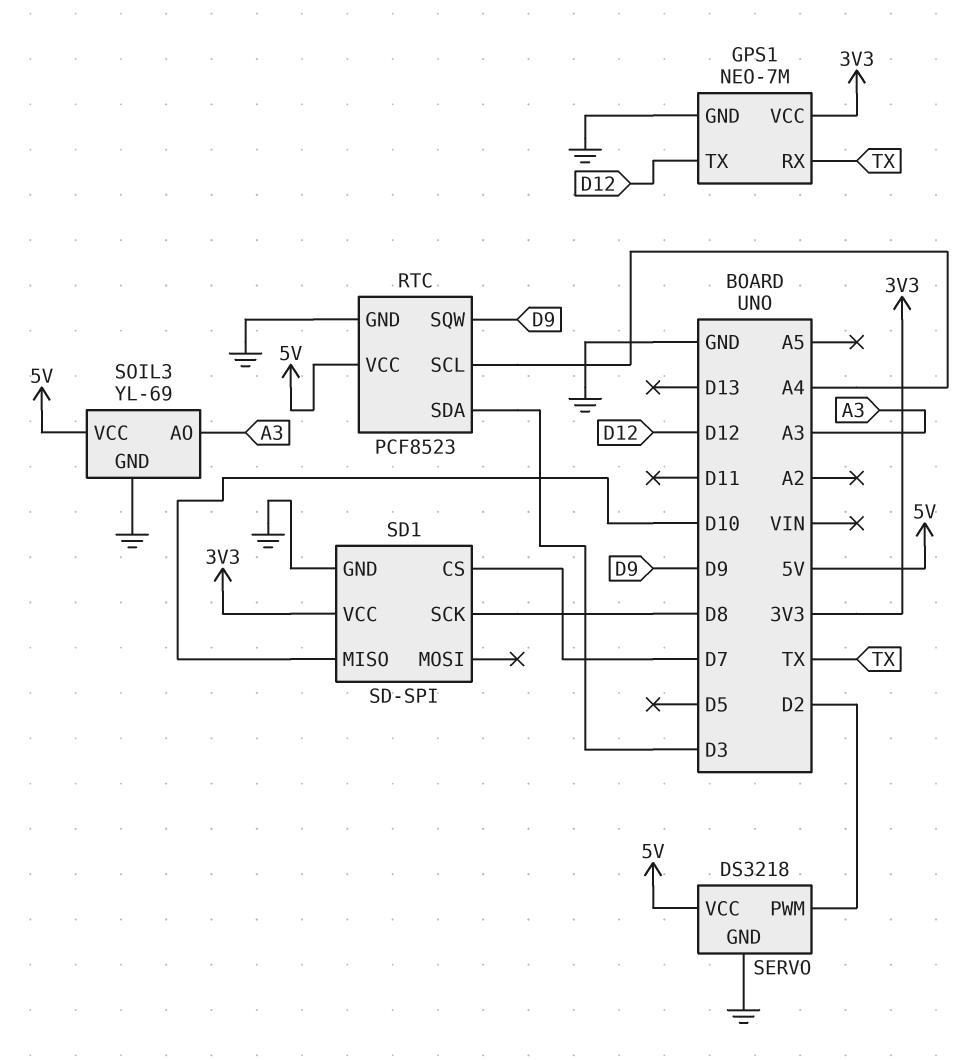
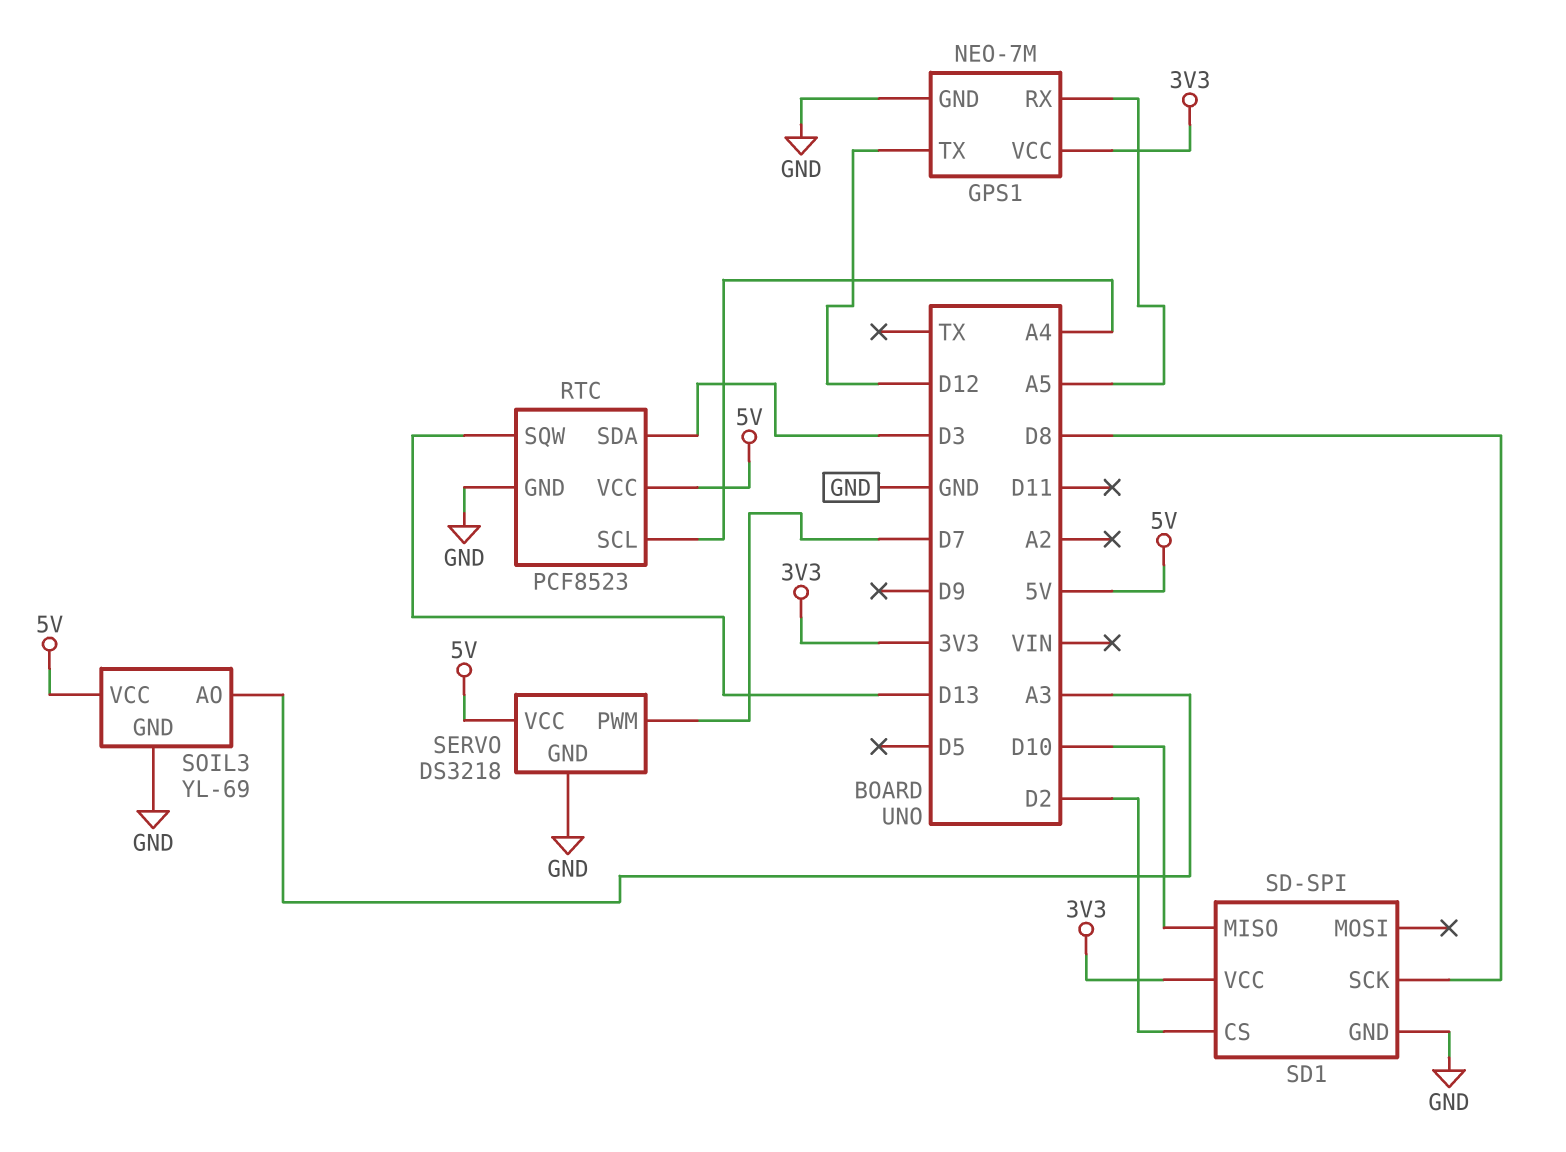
GPS1 pin RX: TX -> A5
RTC pin SQW: D9 -> D13
SD1 pin CS: D7 -> D2
SERVO pin PWM: D2 -> D7

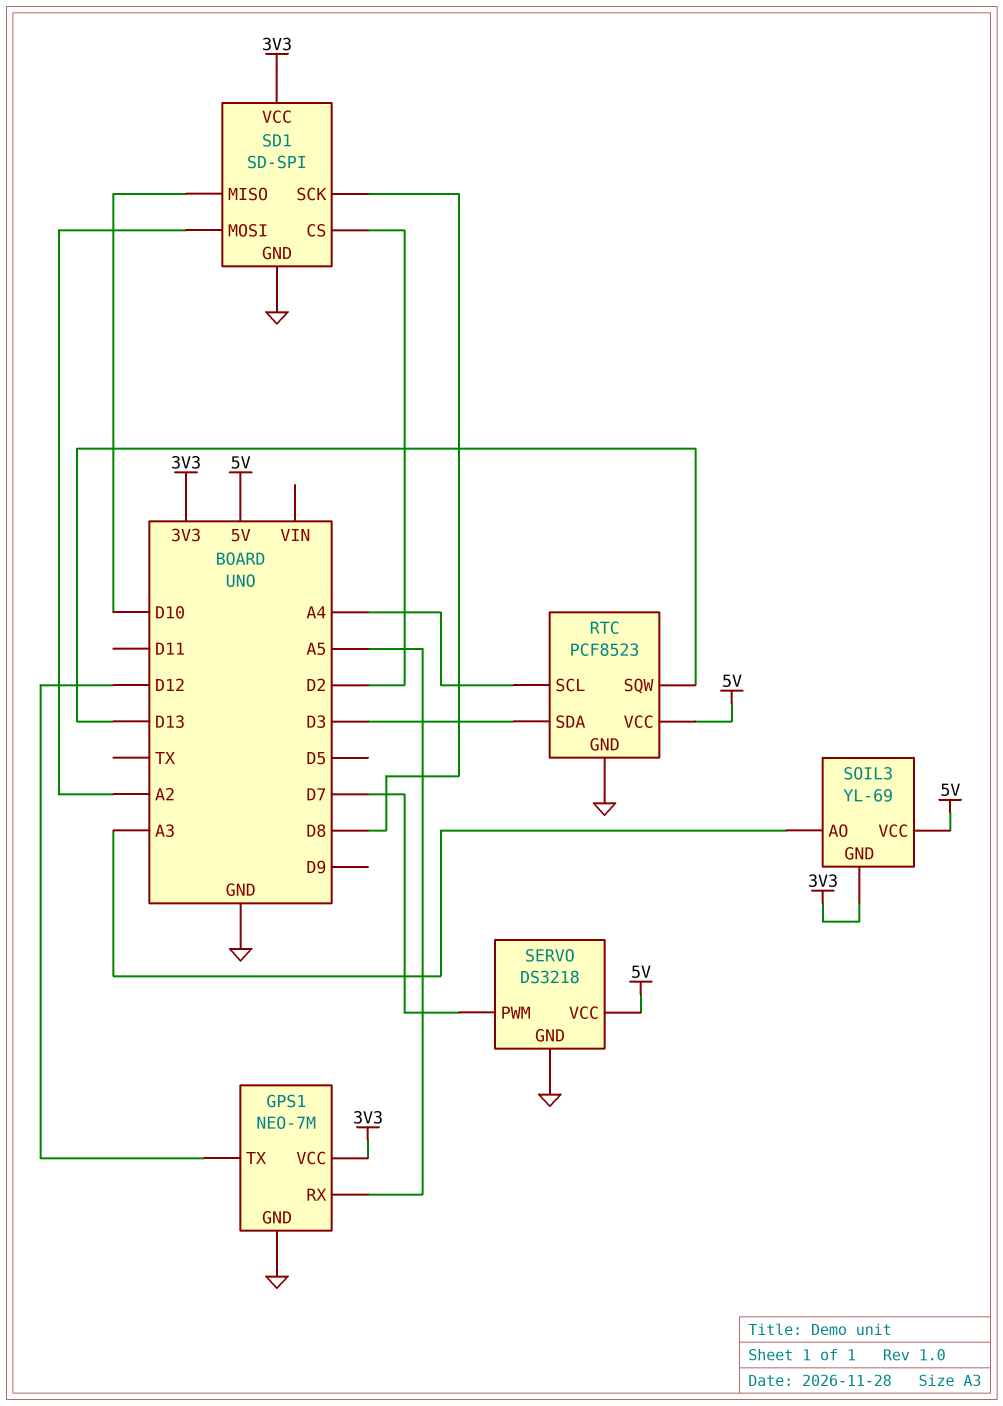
SD1 pin MOSI: none -> A2
SOIL3 pin GND: GND -> 3V3

